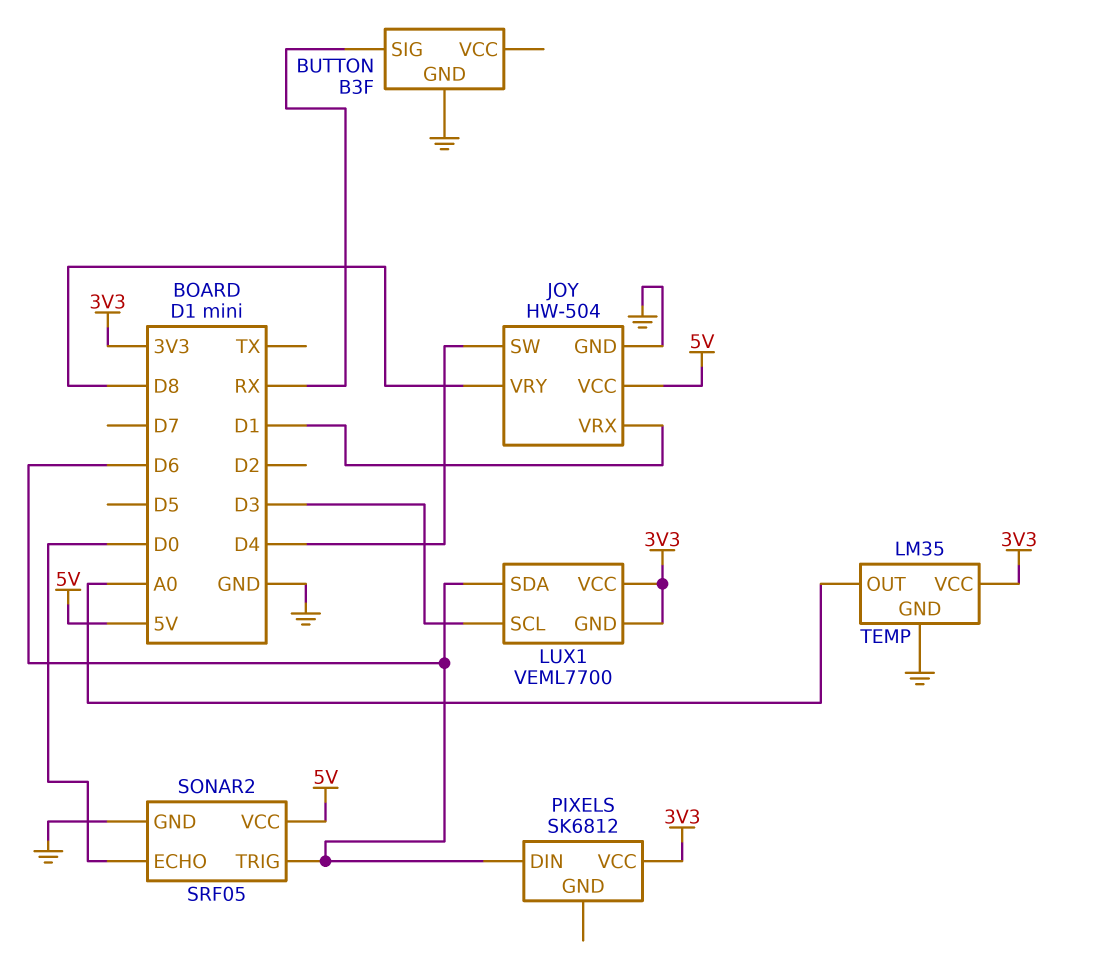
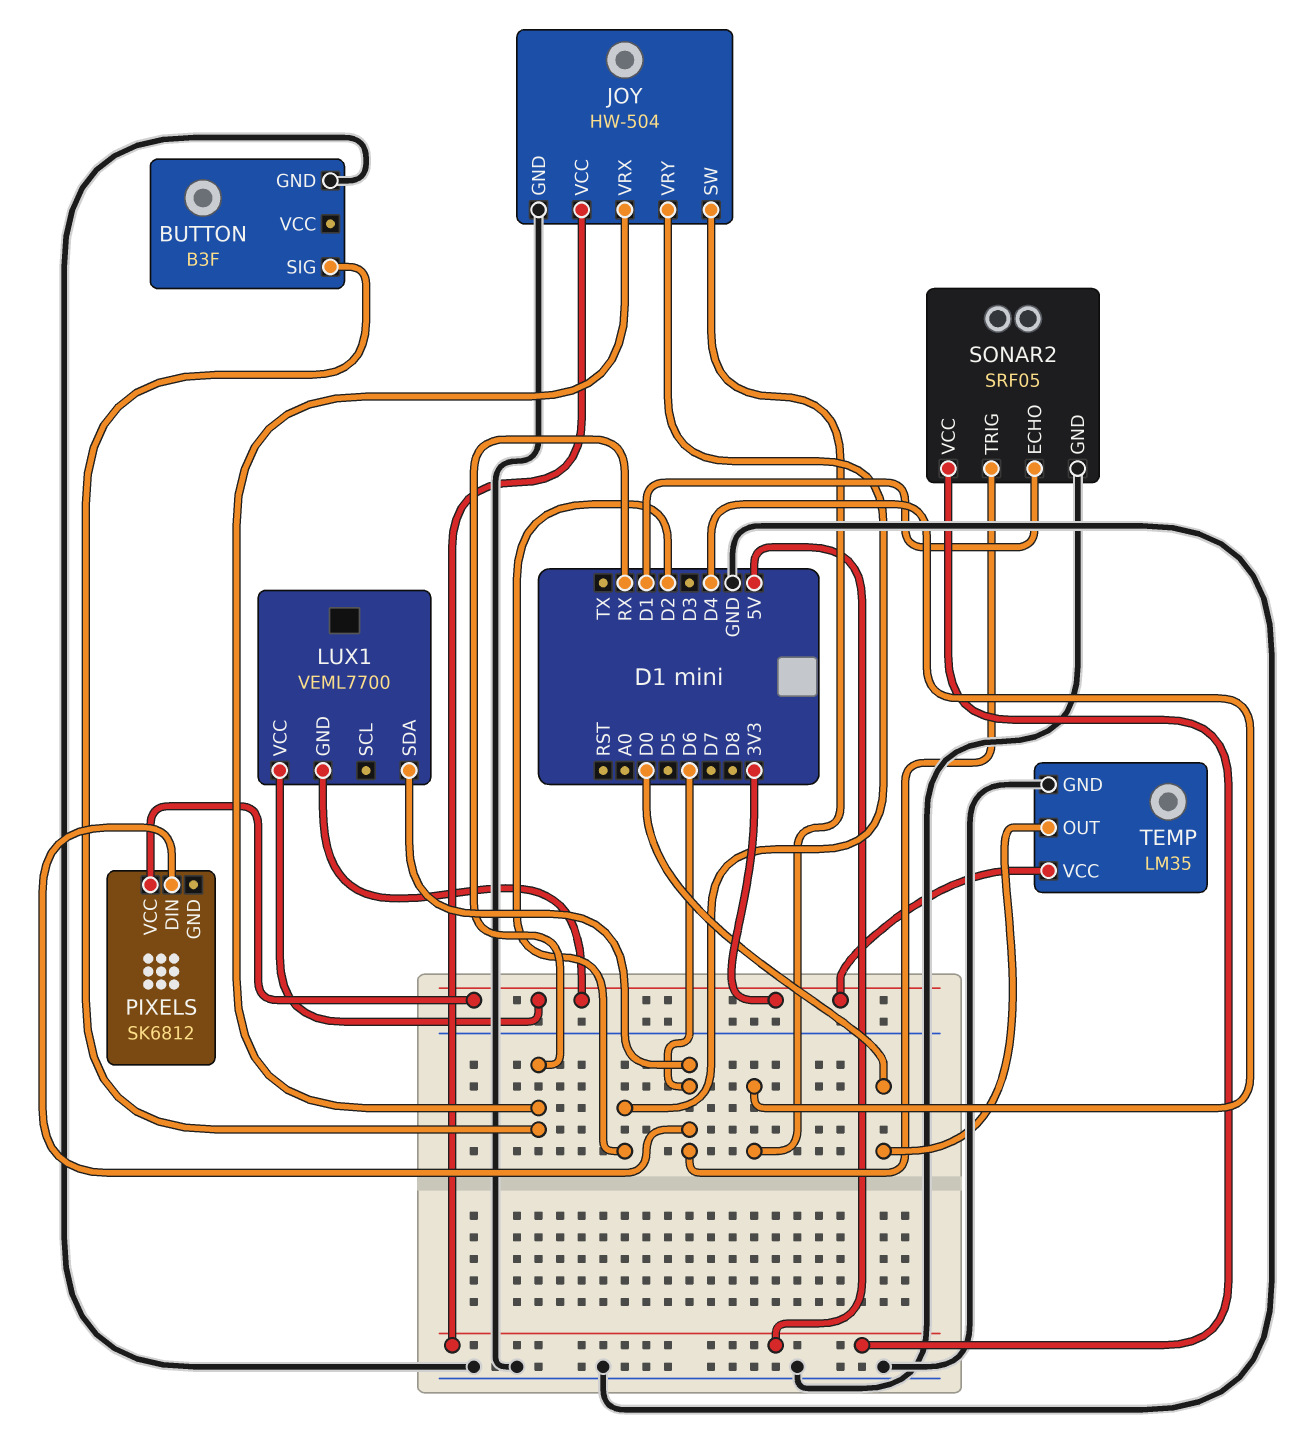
JOY pin VRX: D1 -> RX
JOY pin VRY: D8 -> D2
LUX1 pin SCL: D3 -> none
SONAR2 pin ECHO: D0 -> D1
TEMP pin OUT: A0 -> D0

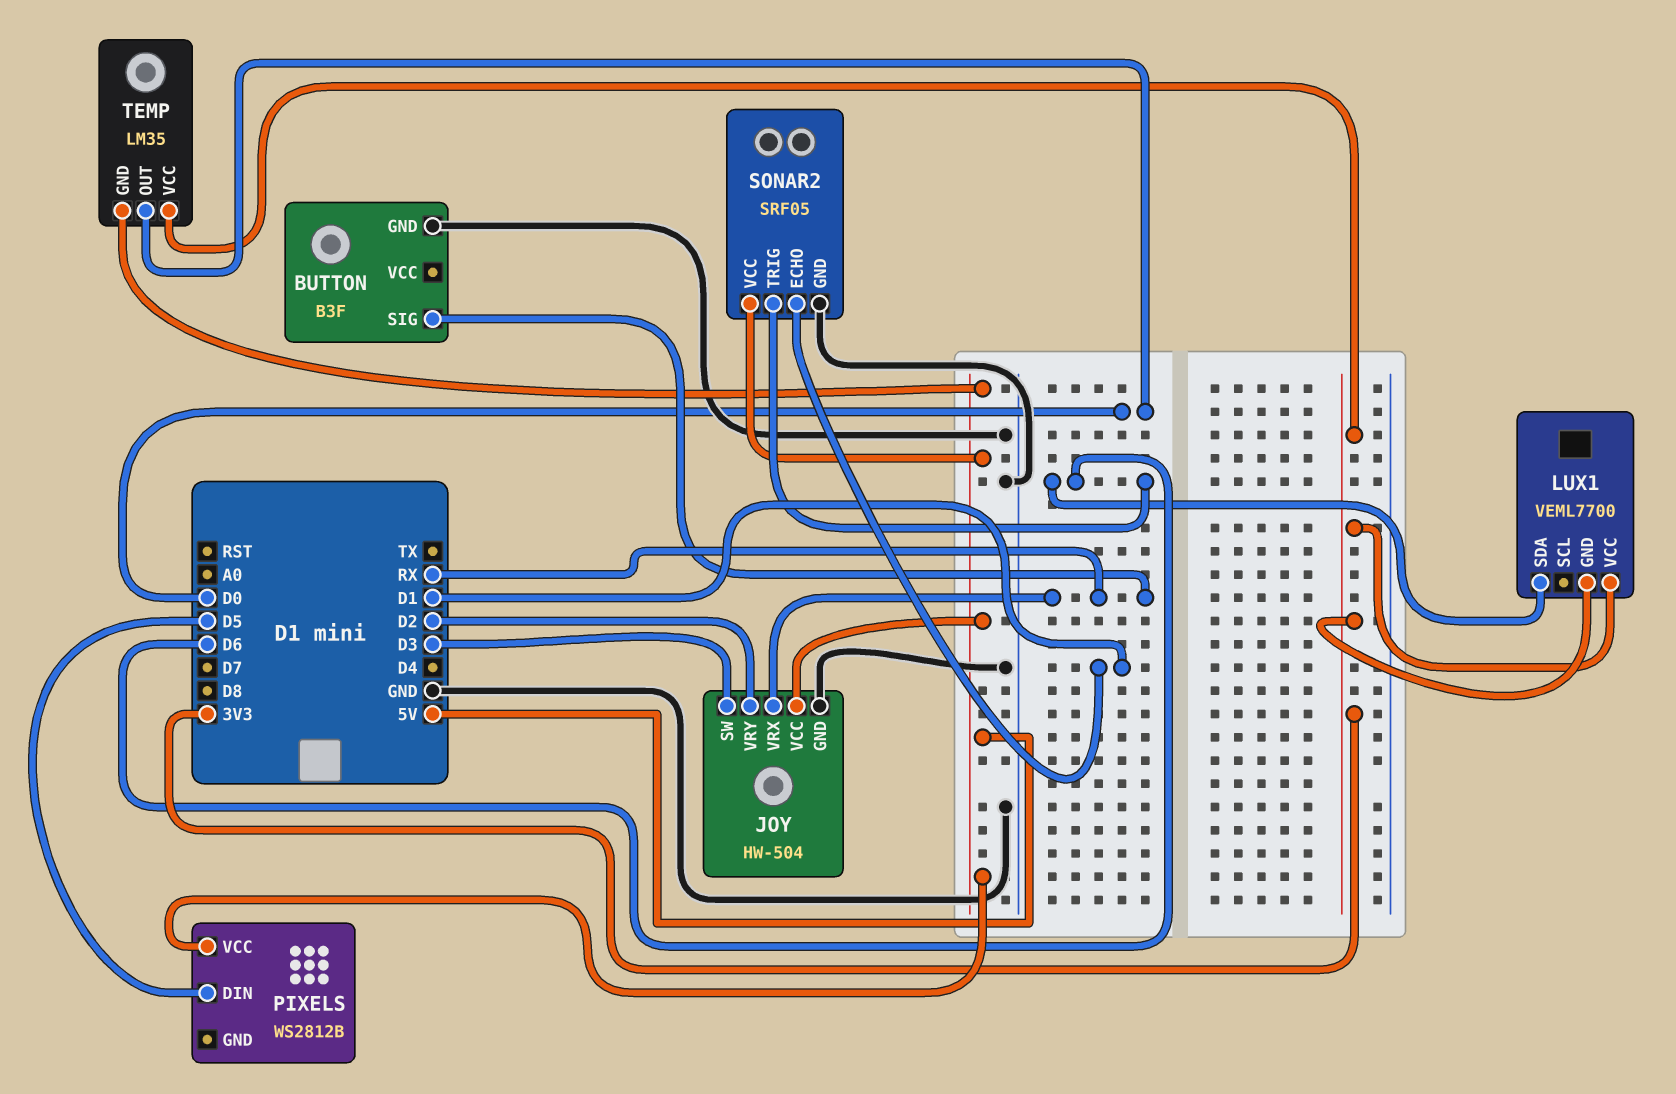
JOY pin SW: D4 -> D3
PIXELS: SK6812 -> WS2812B
PIXELS pin DIN: D6 -> D5
PIXELS pin VCC: 3V3 -> 5V
TEMP pin GND: GND -> 5V

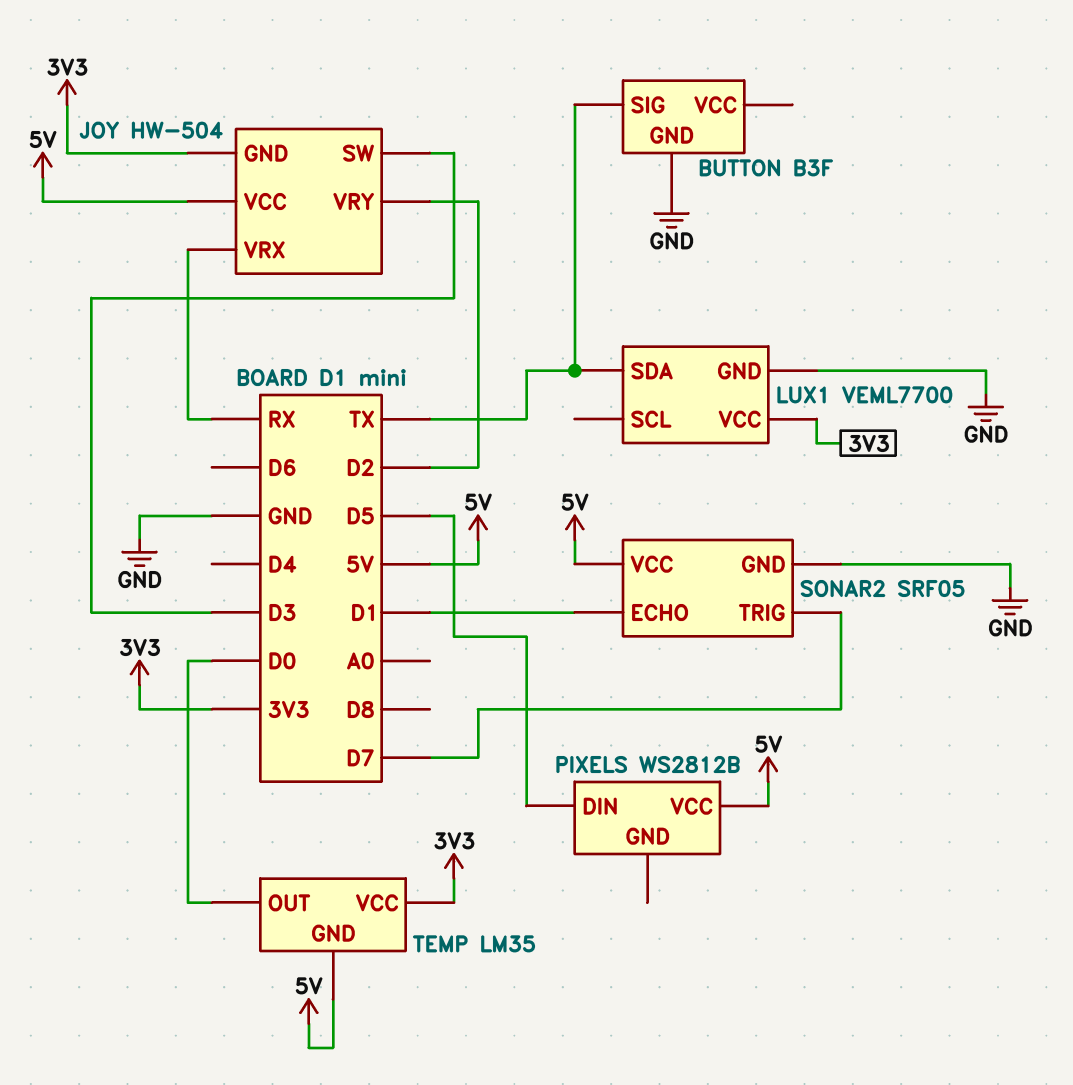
BUTTON pin SIG: RX -> TX
JOY pin GND: GND -> 3V3
LUX1 pin GND: 3V3 -> GND
LUX1 pin SDA: D6 -> TX
SONAR2 pin TRIG: D6 -> D7

